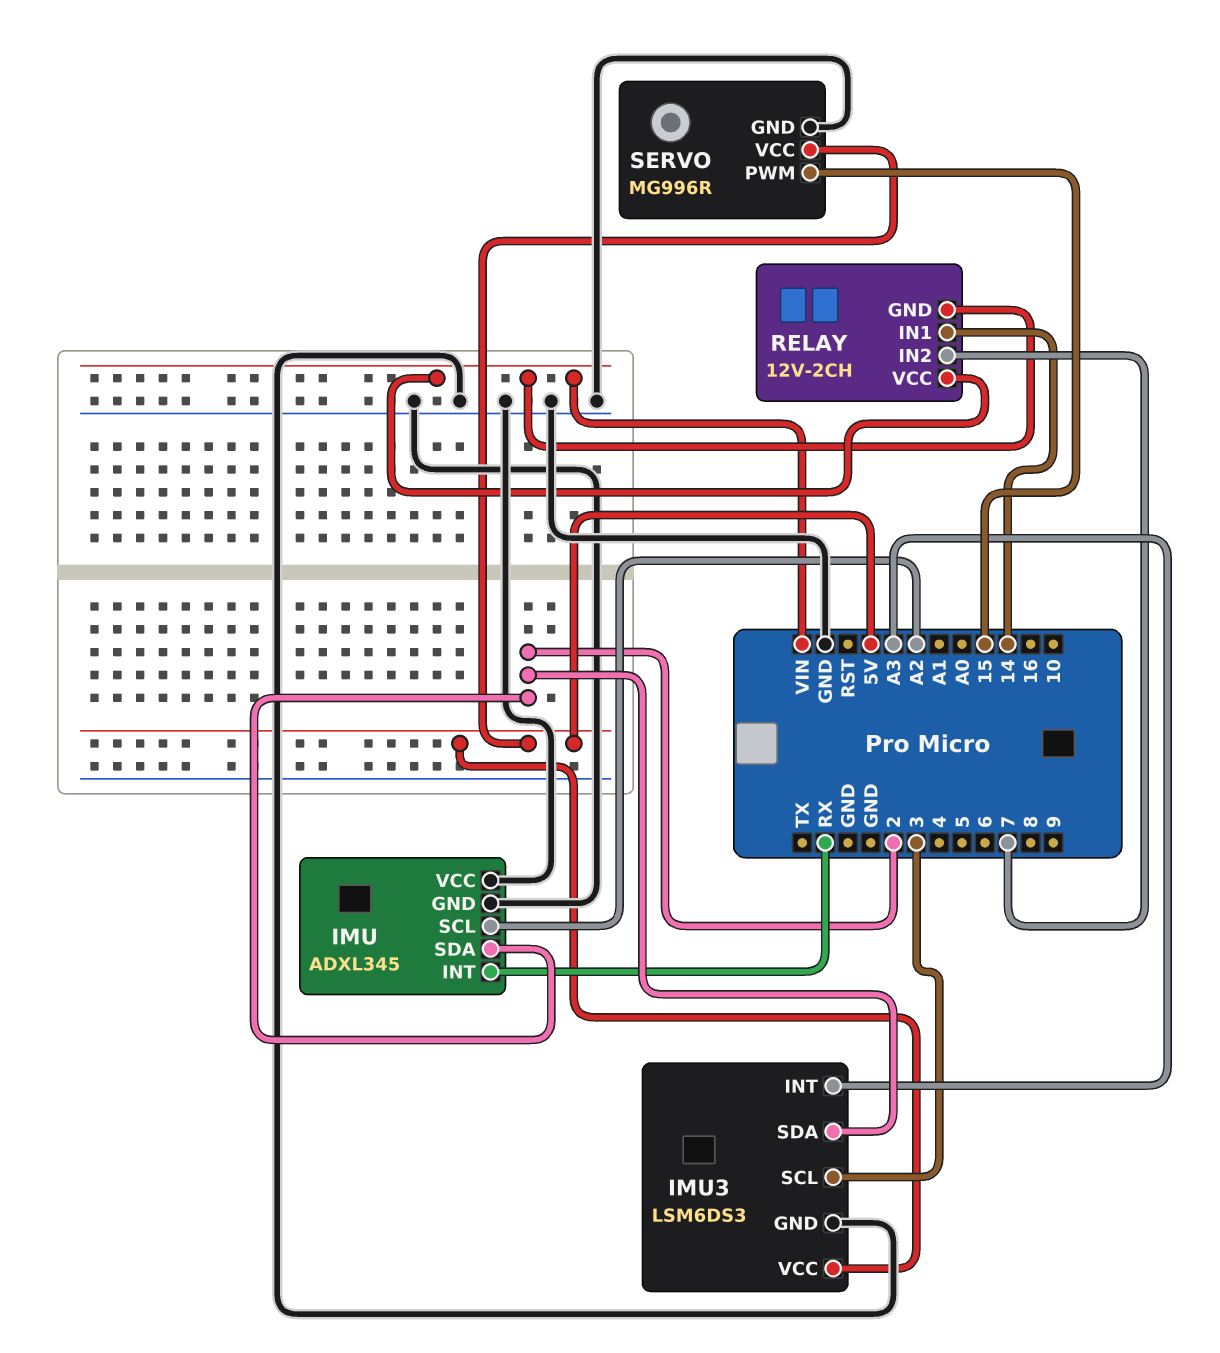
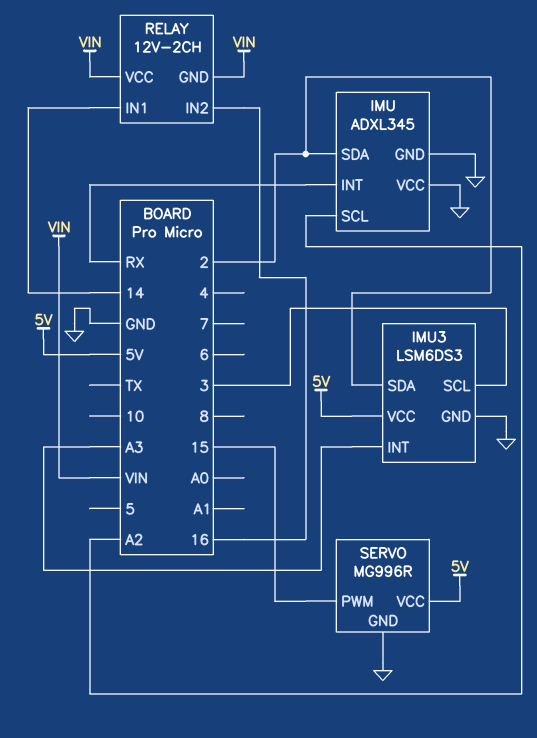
RELAY pin IN2: 7 -> 16

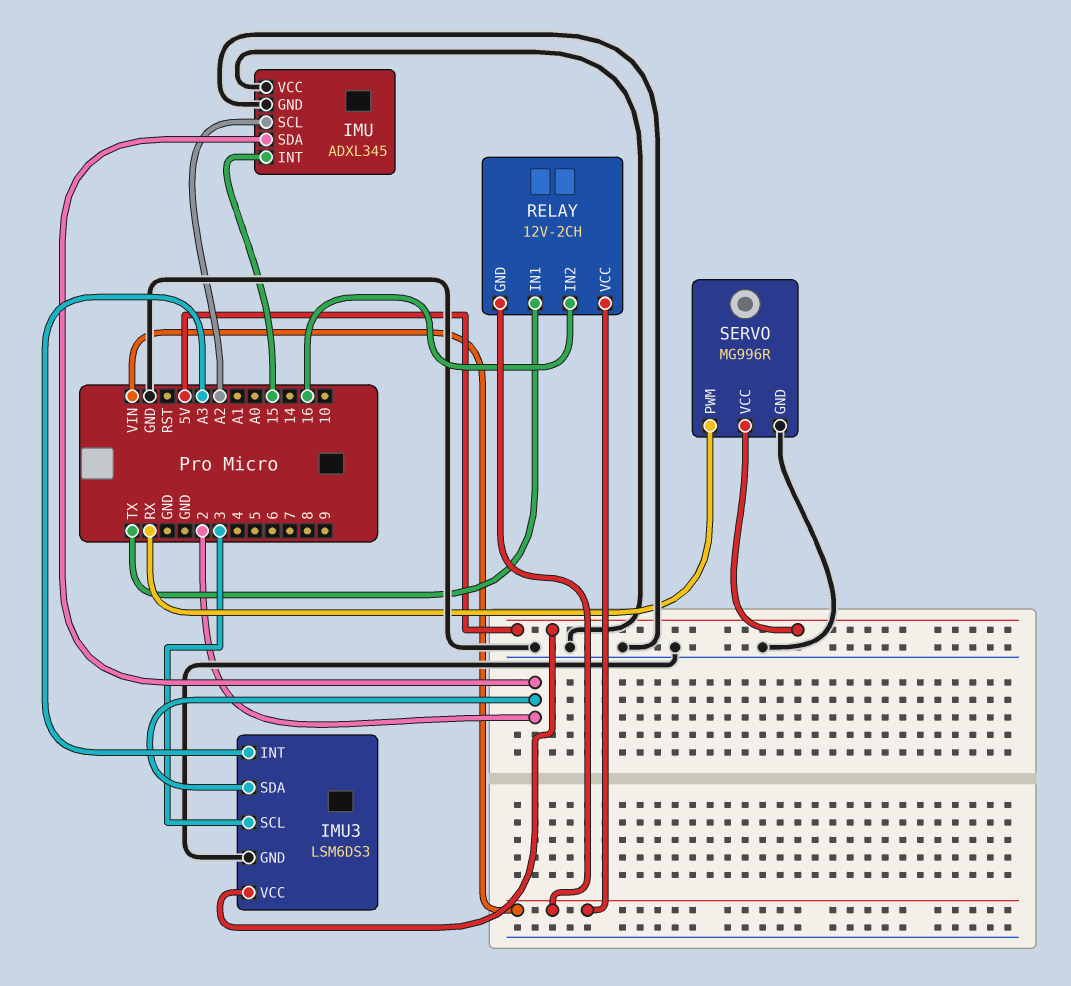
IMU pin INT: RX -> 15
RELAY pin IN1: 14 -> TX
SERVO pin PWM: 15 -> RX

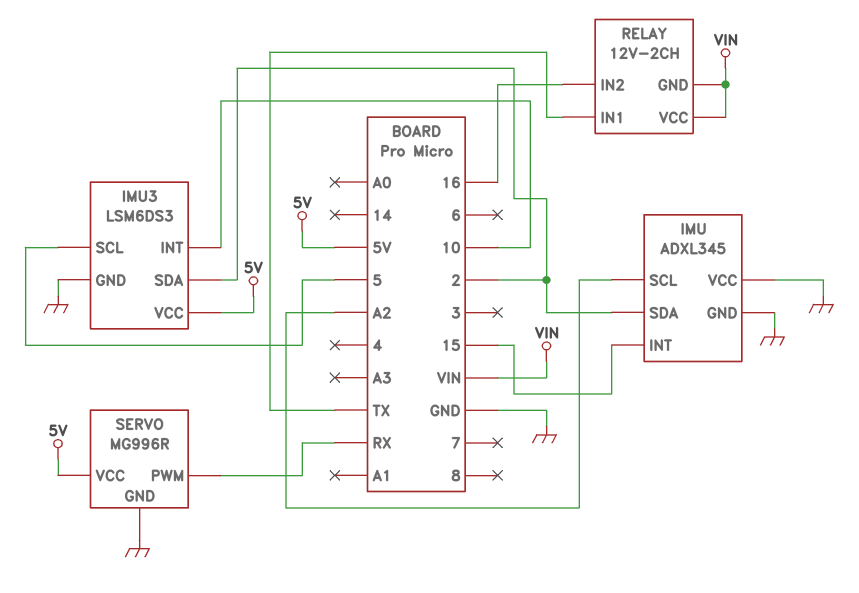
IMU3 pin INT: A3 -> 10
IMU3 pin SCL: 3 -> 5

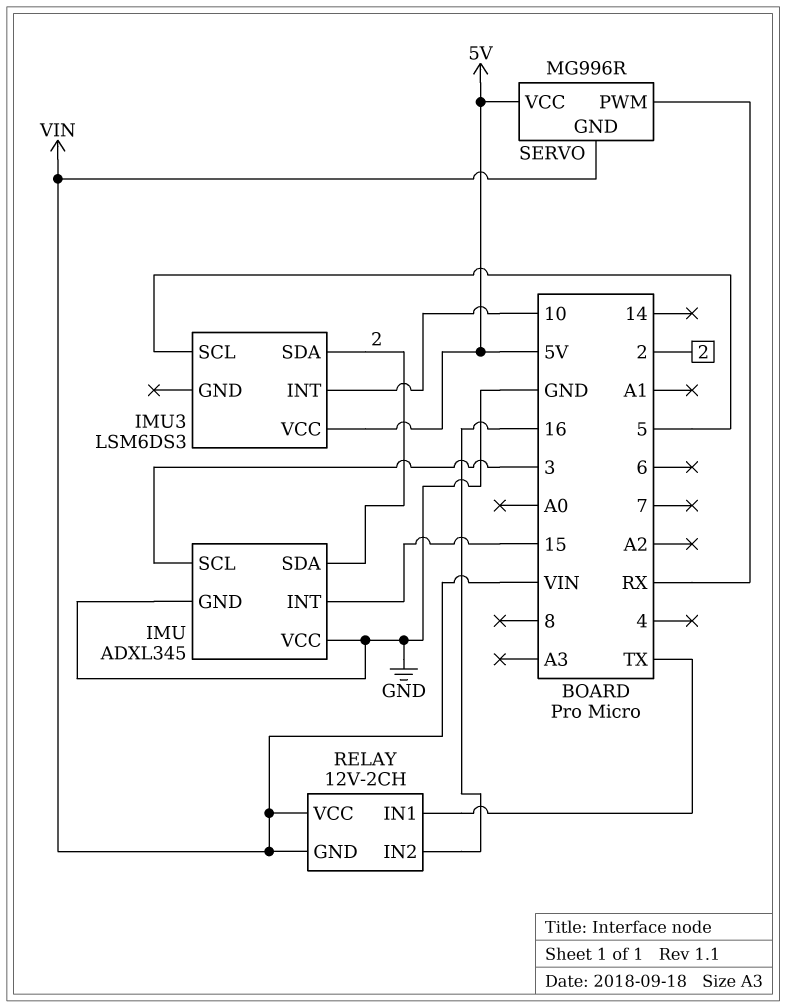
IMU pin SCL: A2 -> 3
IMU3 pin GND: GND -> none
SERVO pin GND: GND -> VIN

